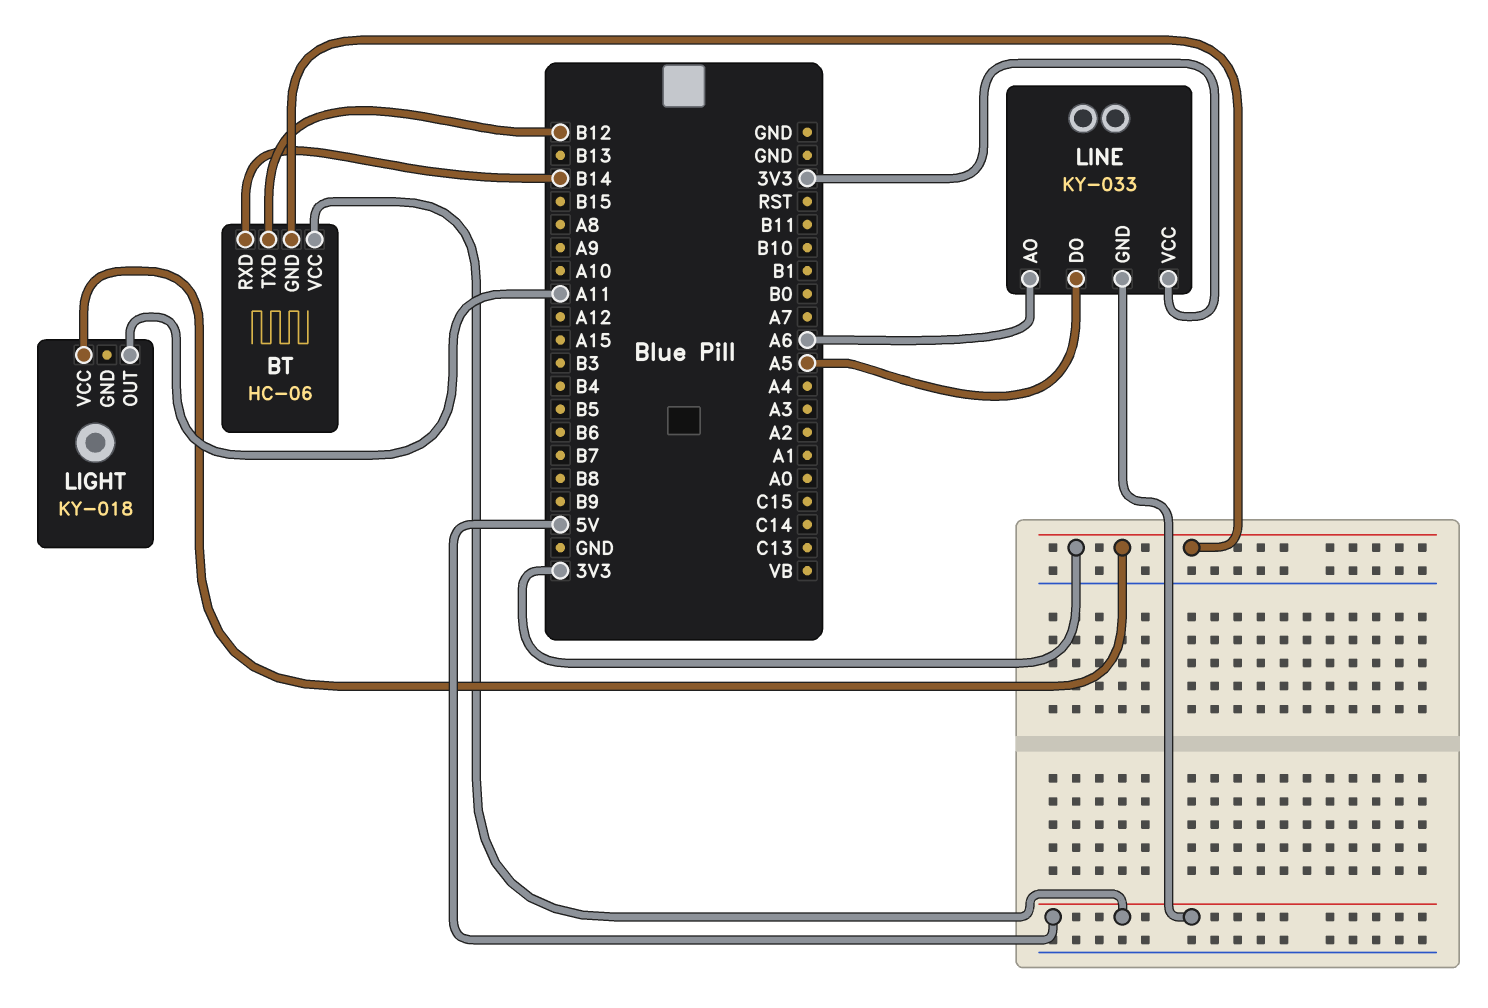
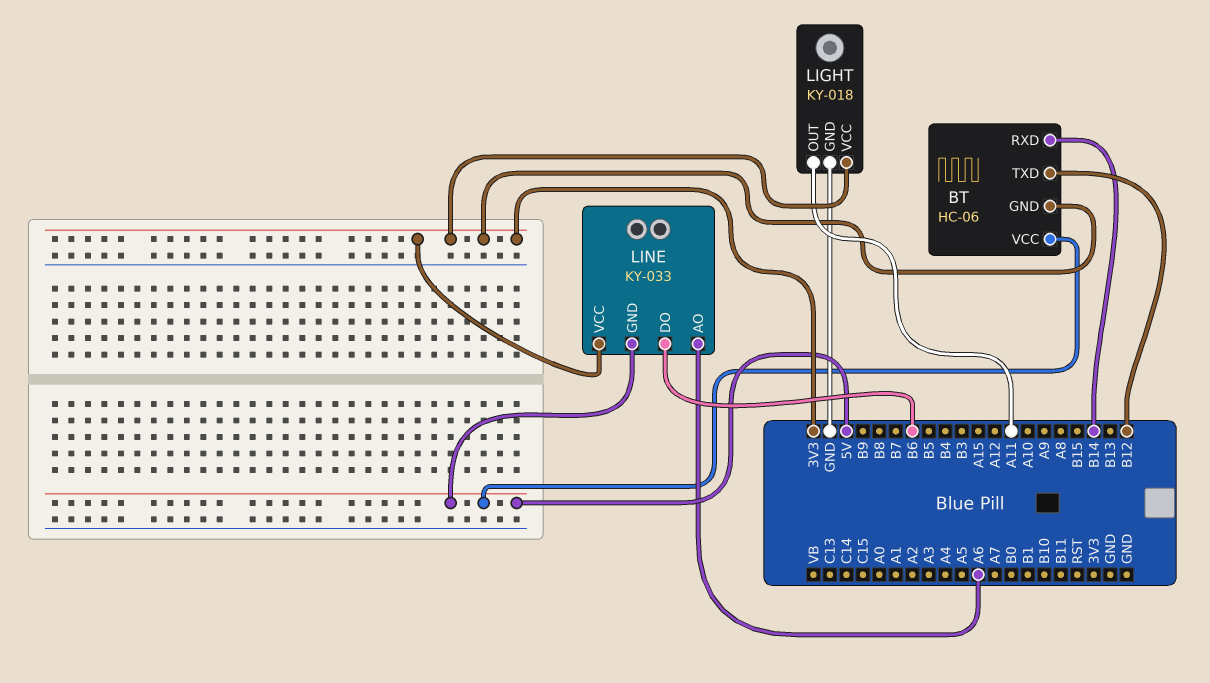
LIGHT pin GND: none -> GND
LINE pin DO: A5 -> B6

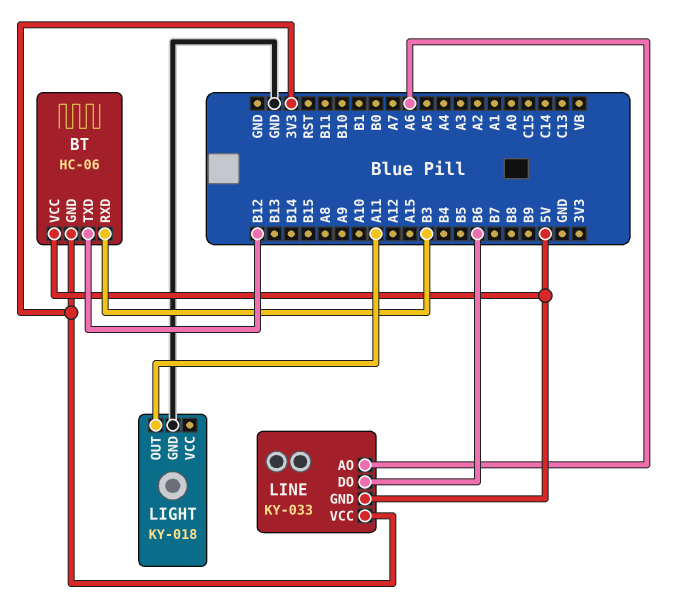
BT pin RXD: B14 -> B3
LIGHT pin VCC: 3V3 -> none

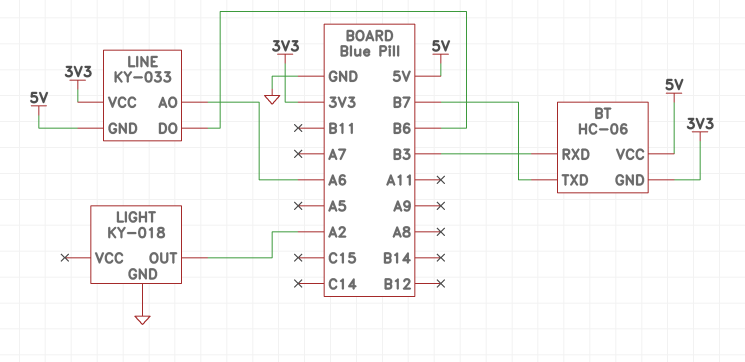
BT pin TXD: B12 -> B7
LIGHT pin OUT: A11 -> A2

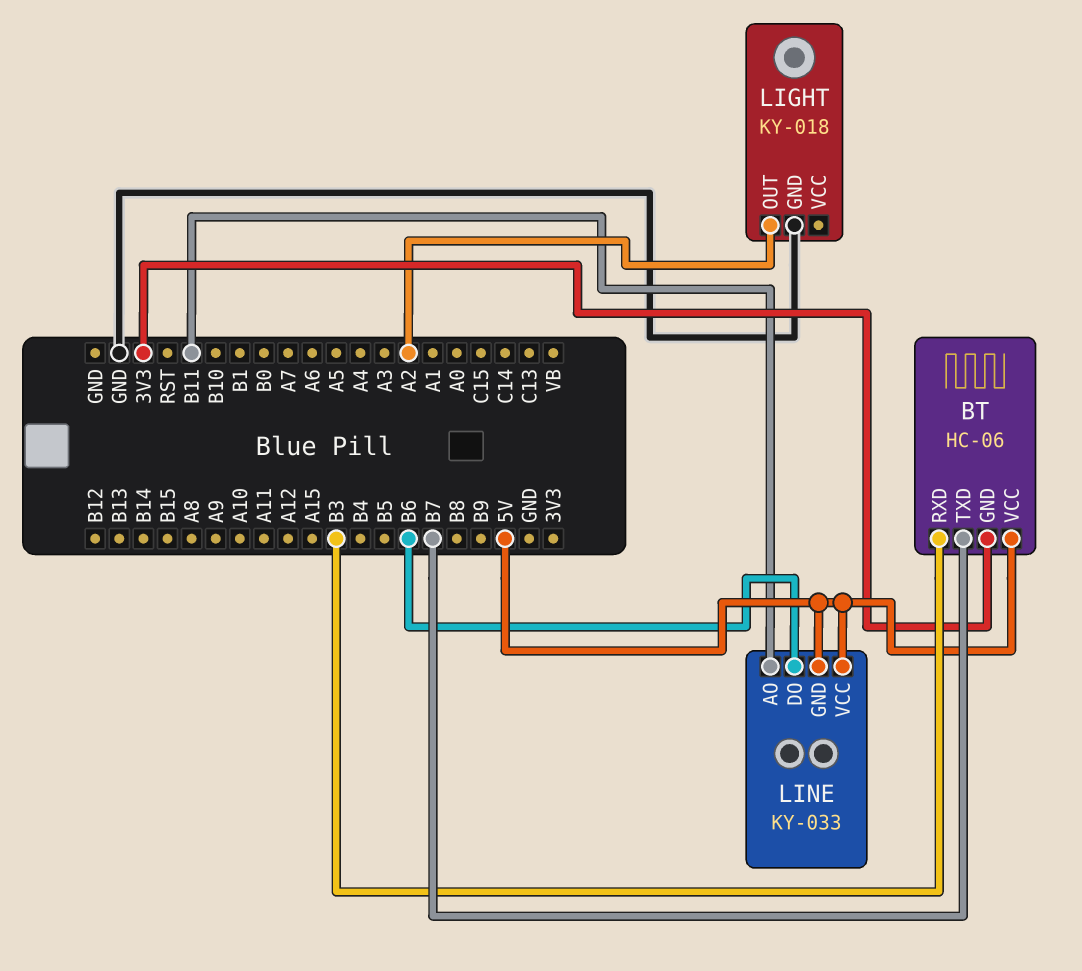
LINE pin AO: A6 -> B11
LINE pin VCC: 3V3 -> 5V

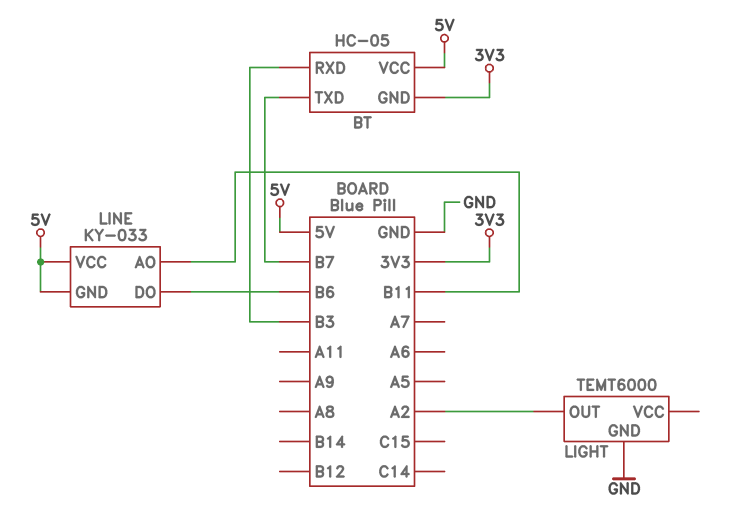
BT: HC-06 -> HC-05
LIGHT: KY-018 -> TEMT6000

